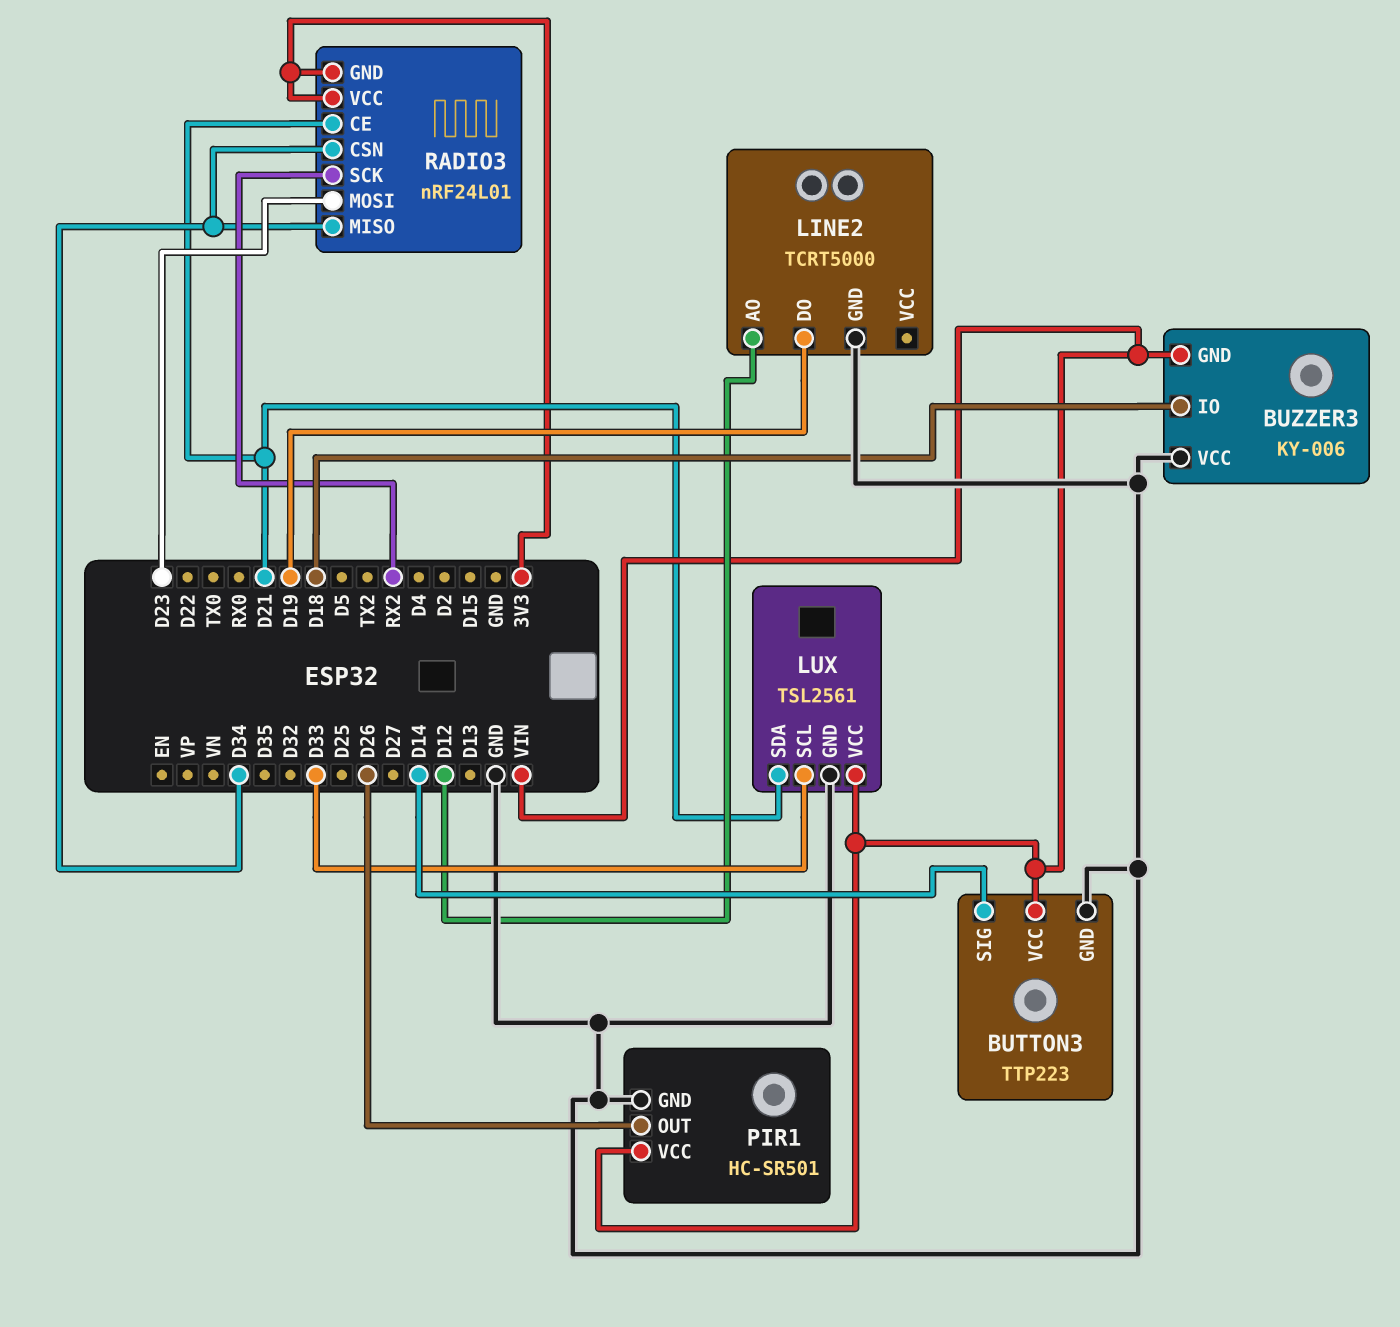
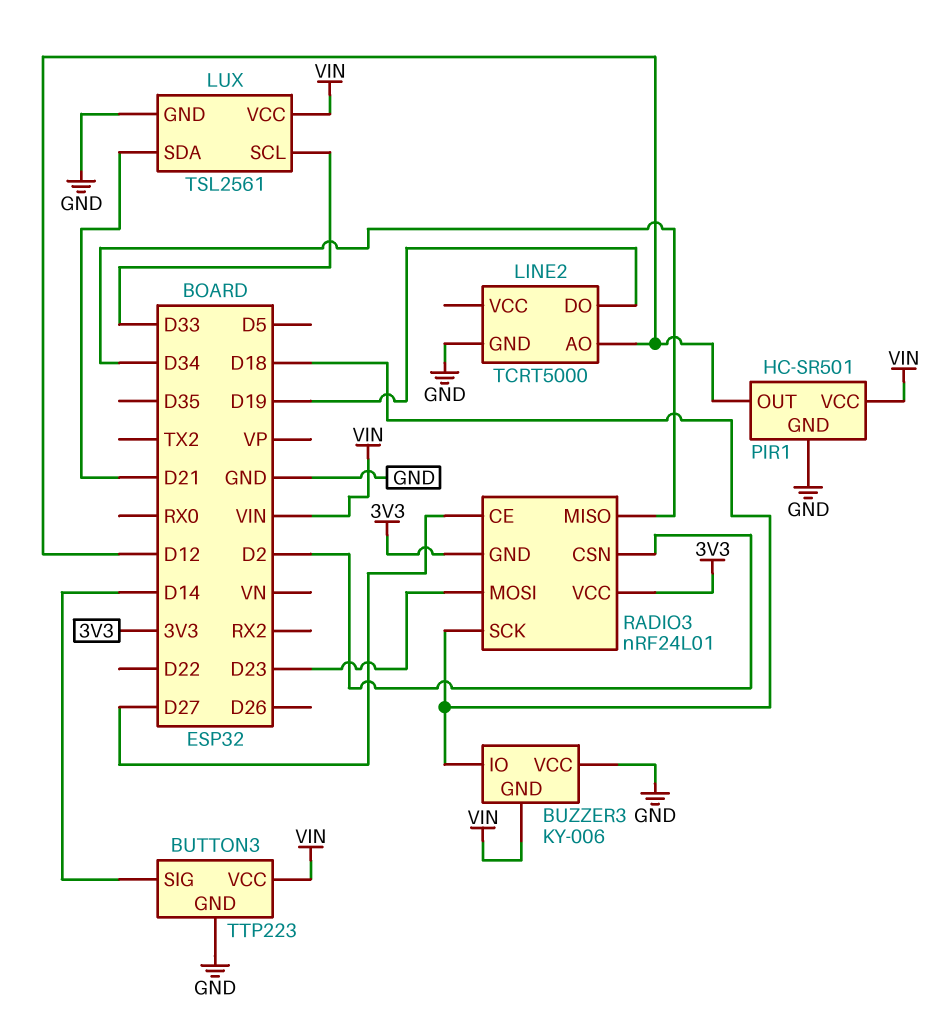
PIR1 pin OUT: D26 -> D12
RADIO3 pin CE: D21 -> D27
RADIO3 pin CSN: D34 -> D2
RADIO3 pin SCK: RX2 -> D18

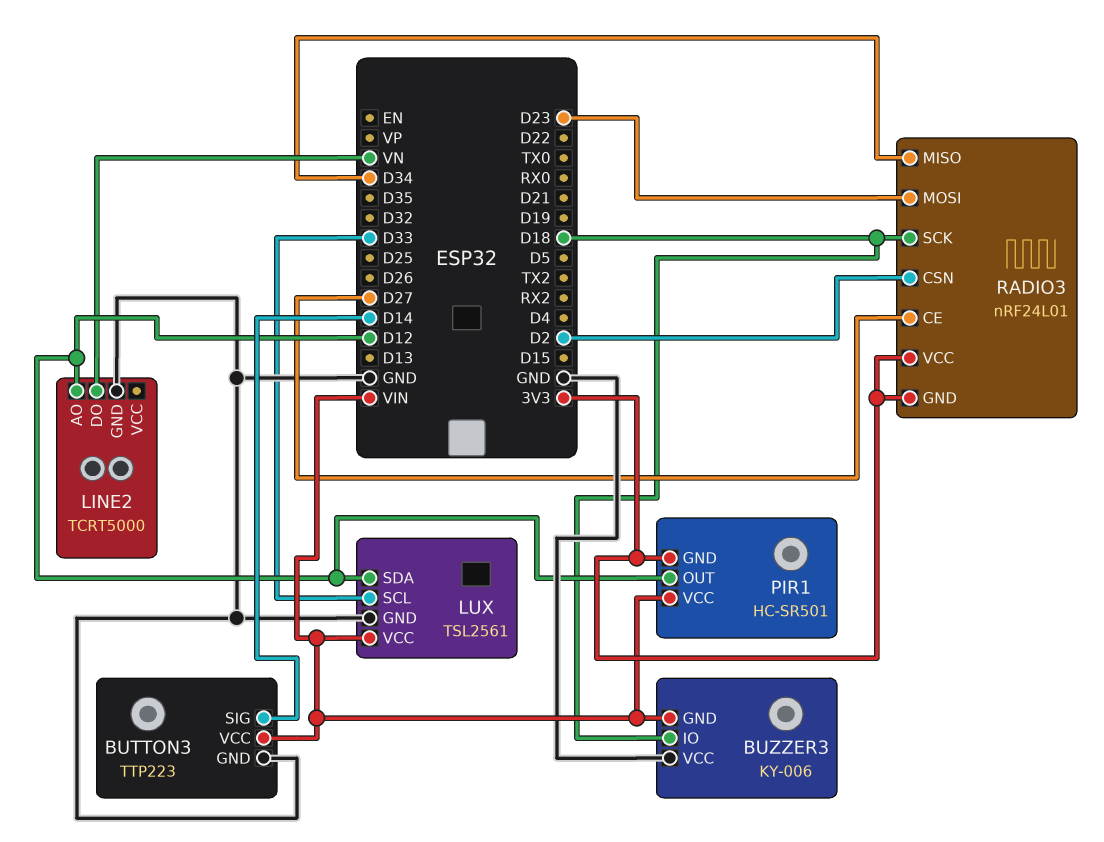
LINE2 pin DO: D19 -> VN
LUX pin SDA: D21 -> D12
PIR1 pin GND: GND -> 3V3

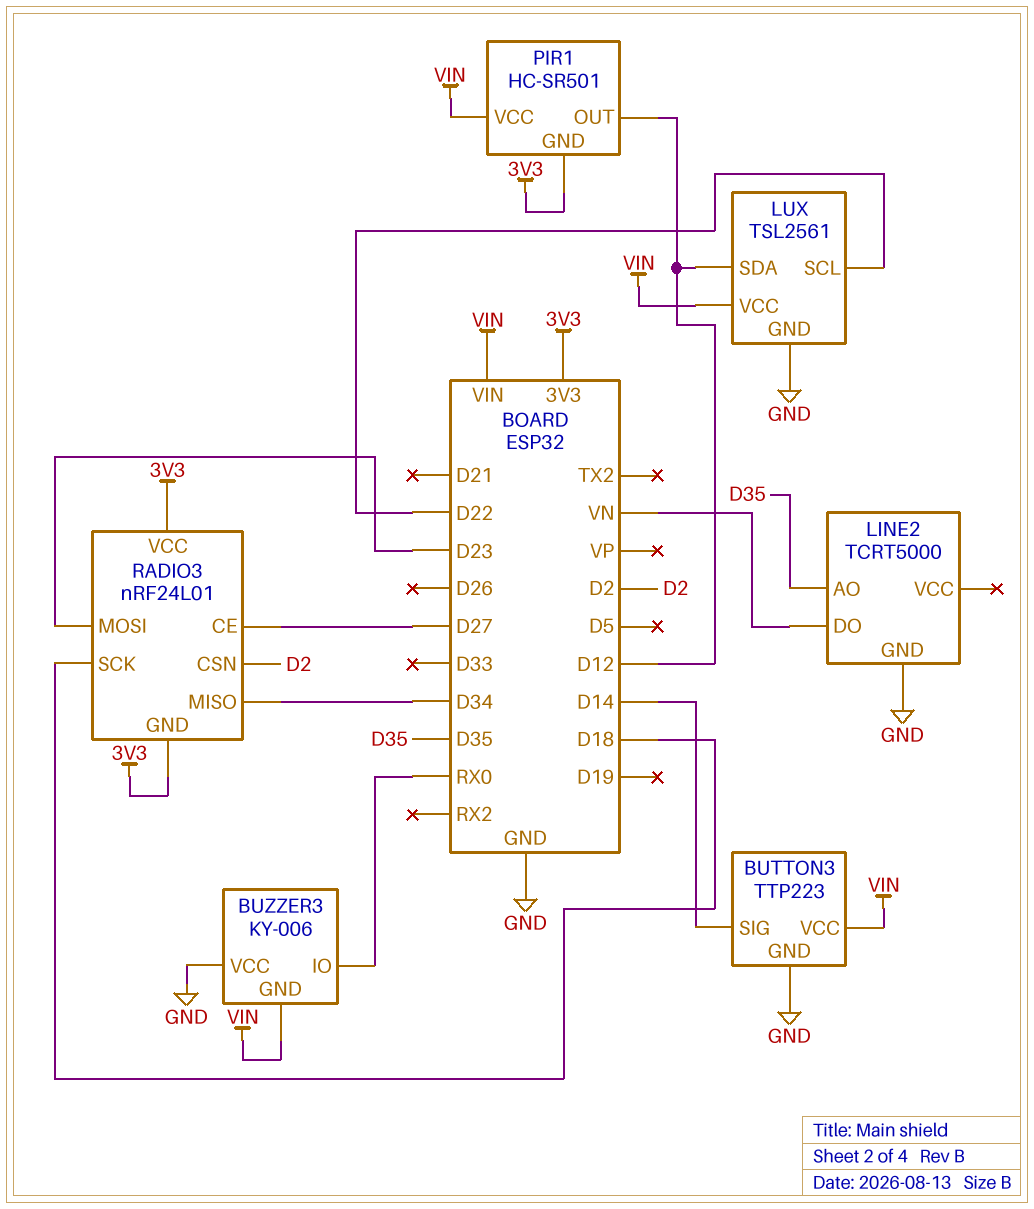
BUZZER3 pin IO: D18 -> RX0
LINE2 pin AO: D12 -> D35
LUX pin SCL: D33 -> D22

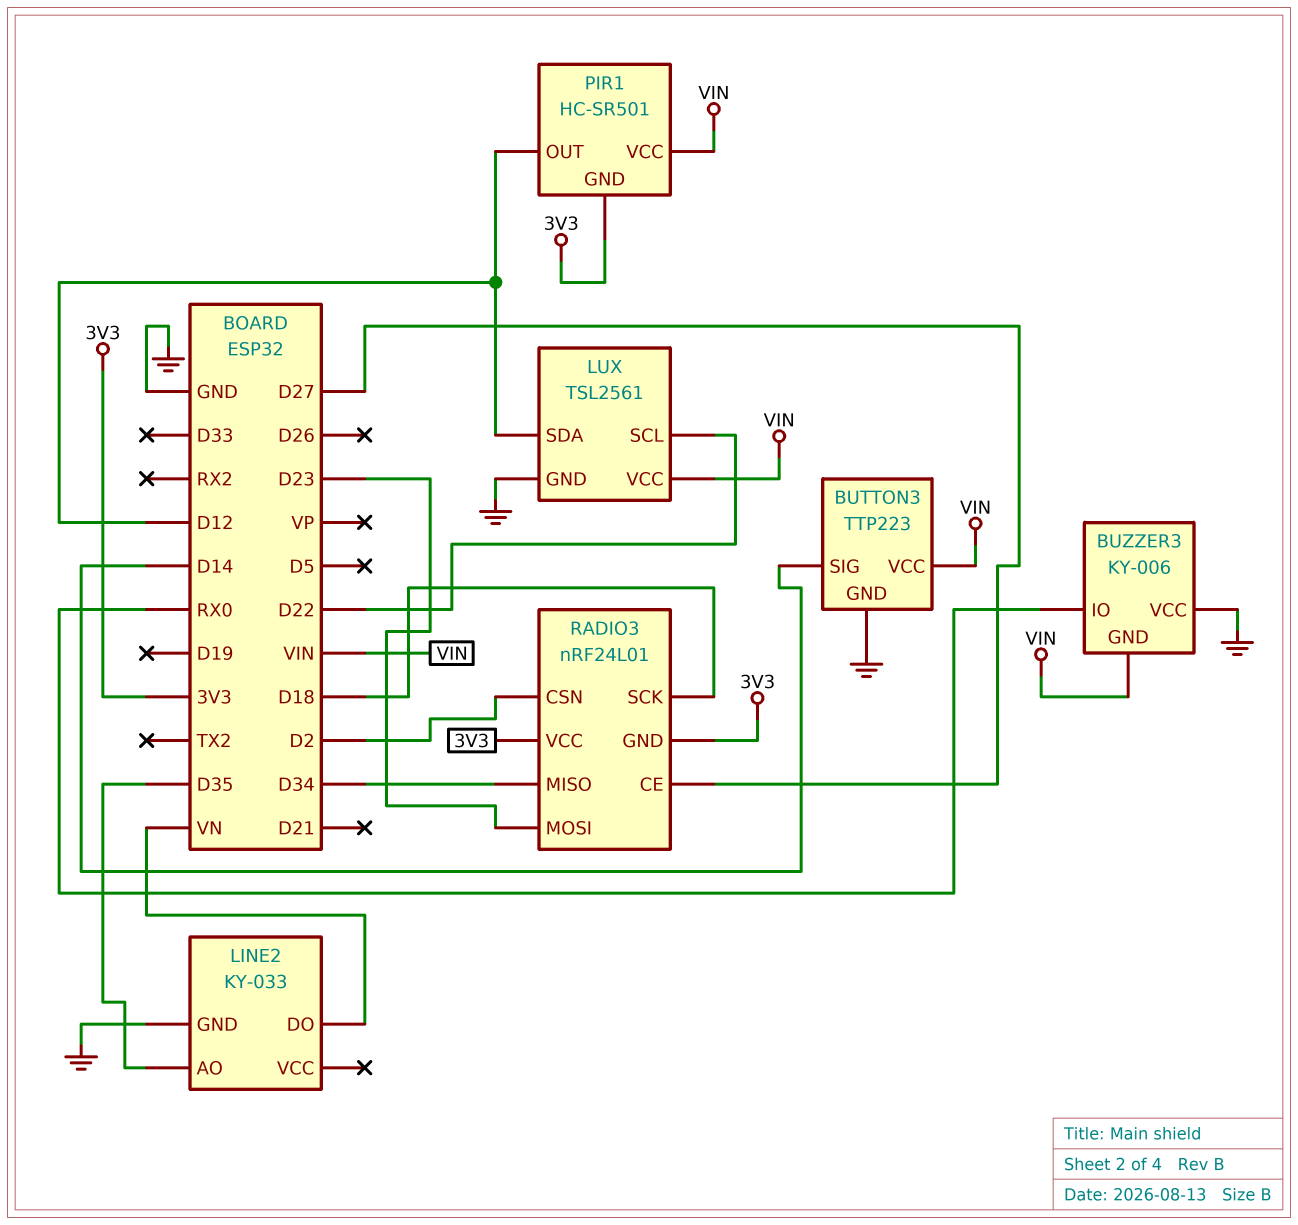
LINE2: TCRT5000 -> KY-033

